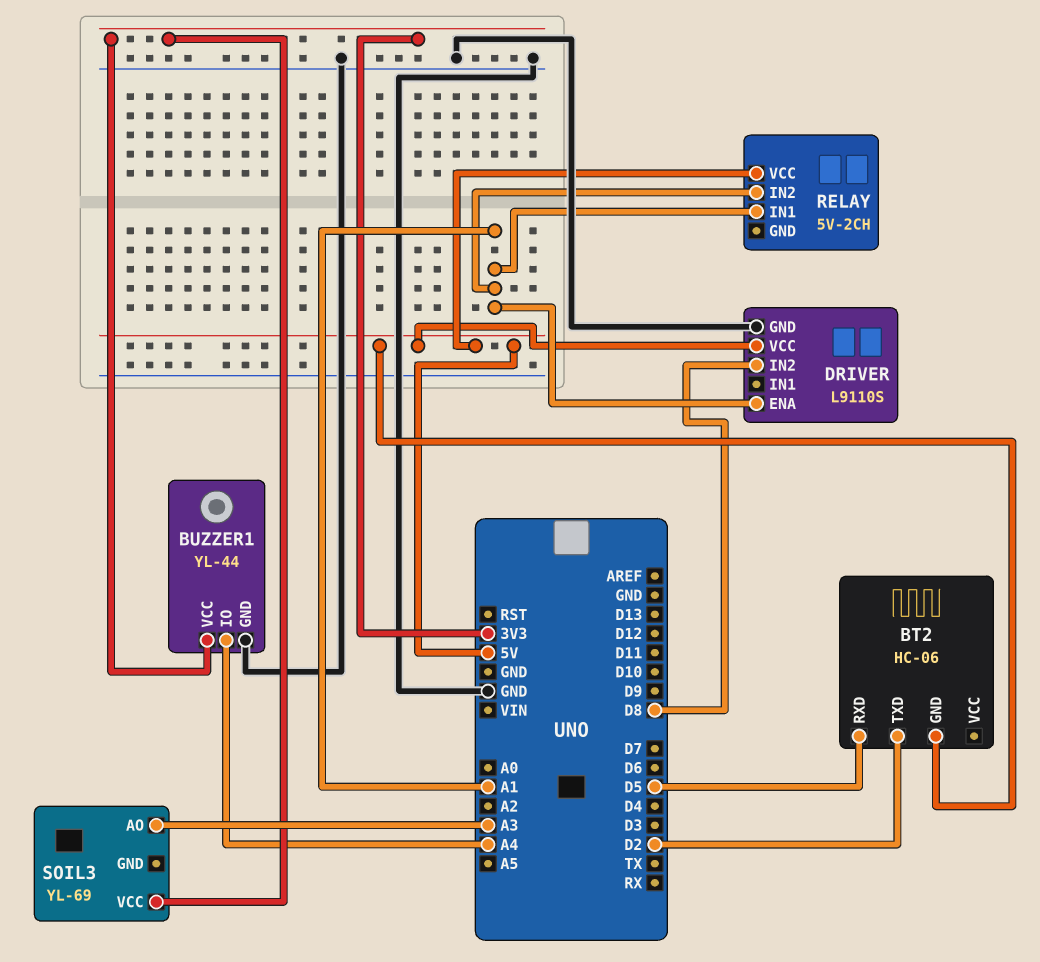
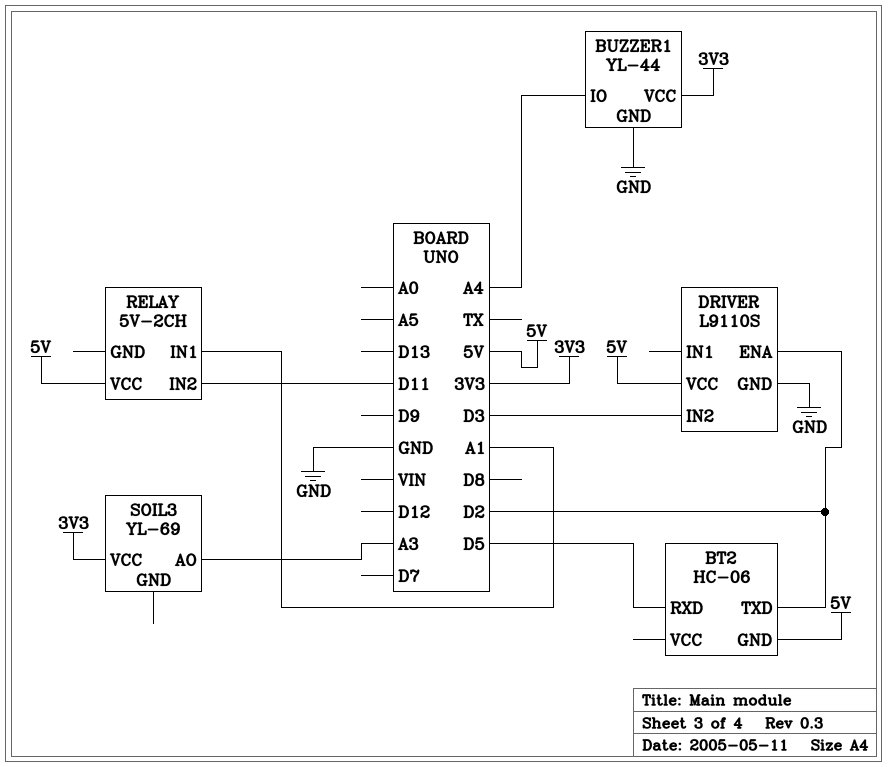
DRIVER pin ENA: A1 -> D2
DRIVER pin IN2: D8 -> D3
RELAY pin IN2: A1 -> D11

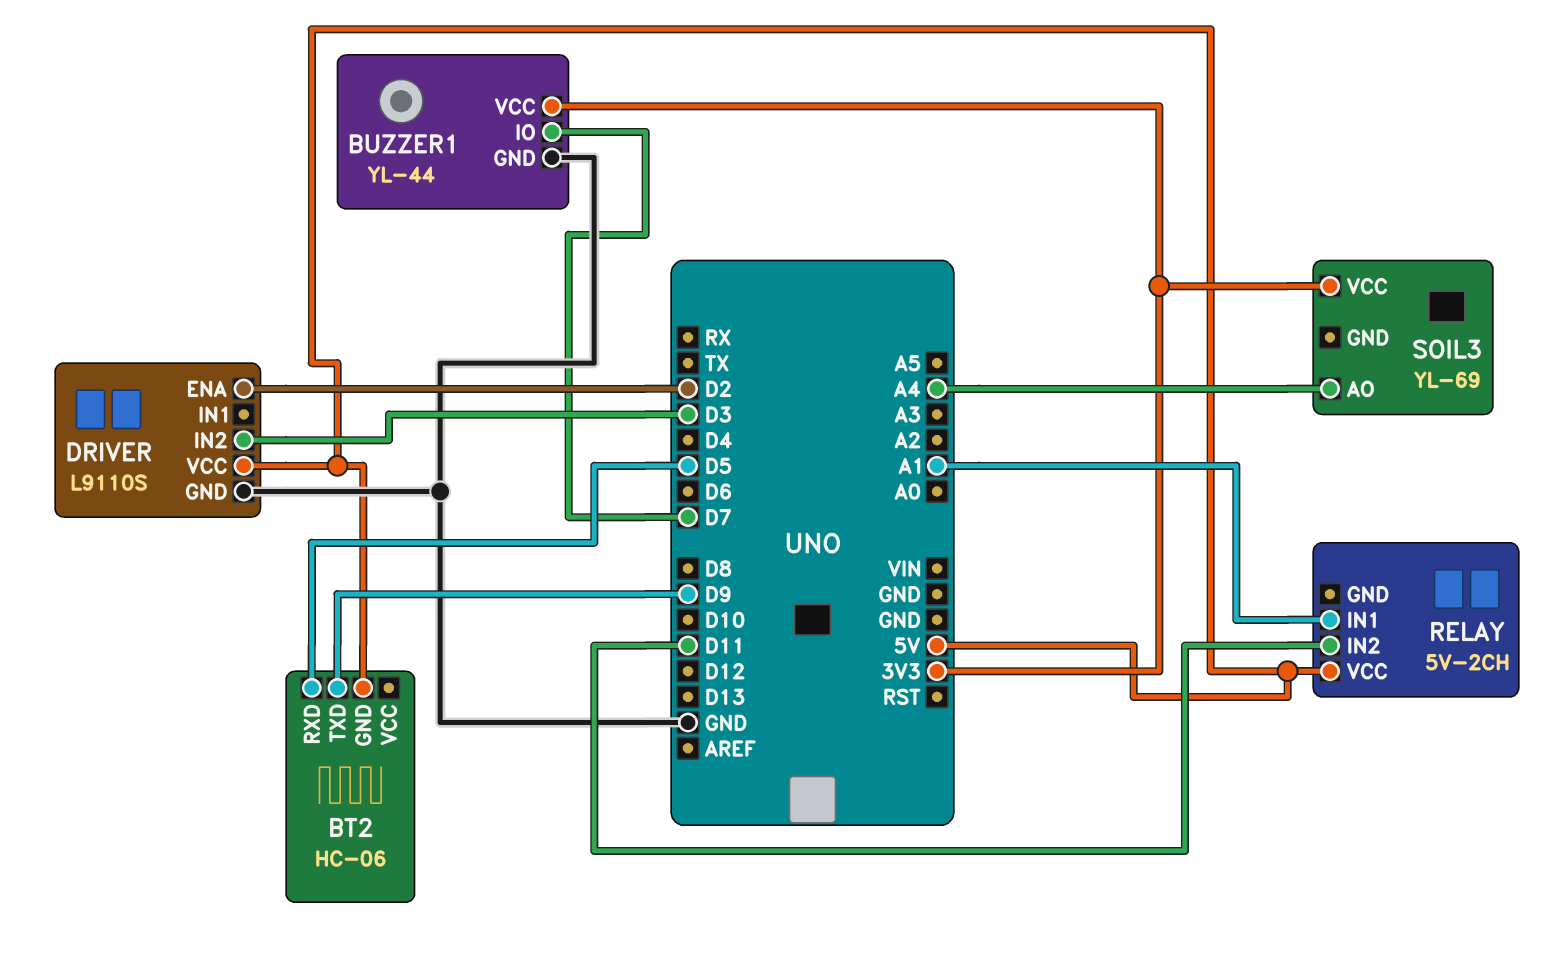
BT2 pin TXD: D2 -> D9
BUZZER1 pin IO: A4 -> D7
SOIL3 pin AO: A3 -> A4

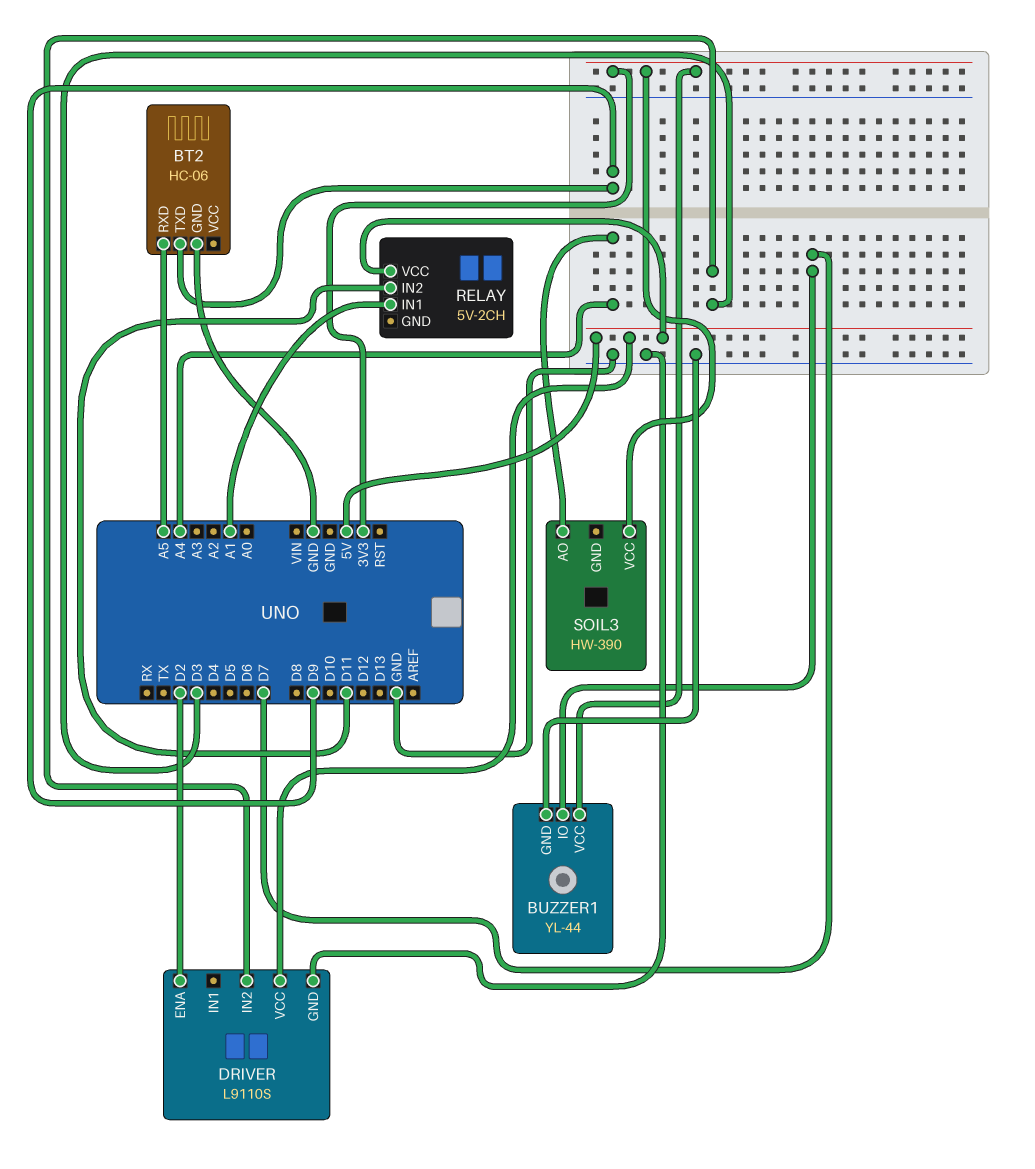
BT2 pin GND: 5V -> GND
BT2 pin RXD: D5 -> A5
SOIL3: YL-69 -> HW-390

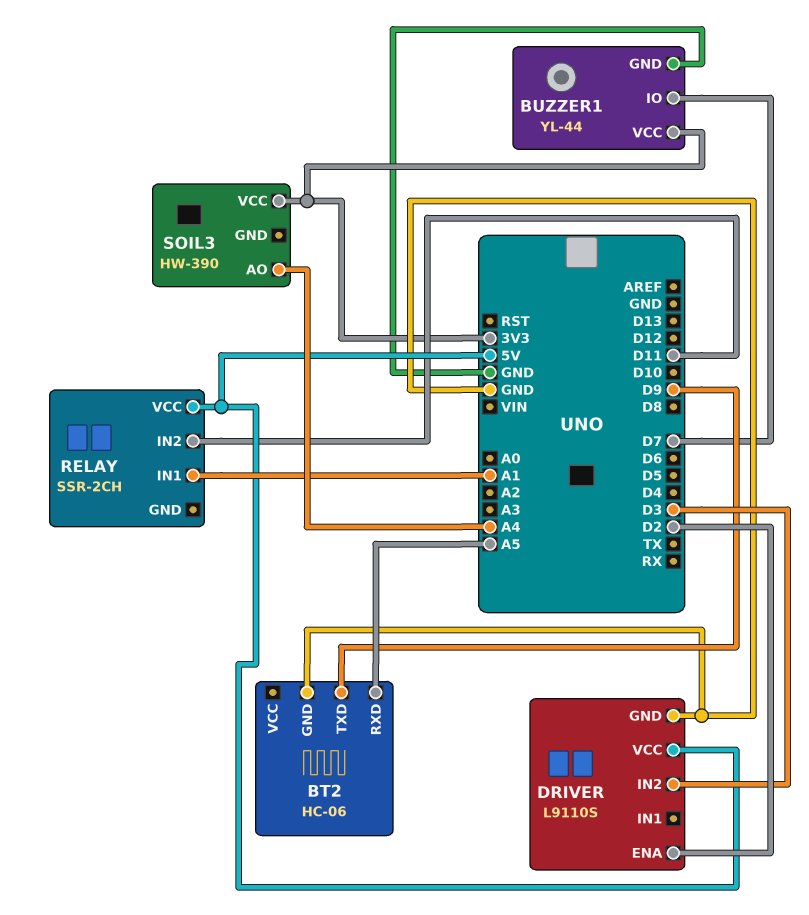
RELAY: 5V-2CH -> SSR-2CH

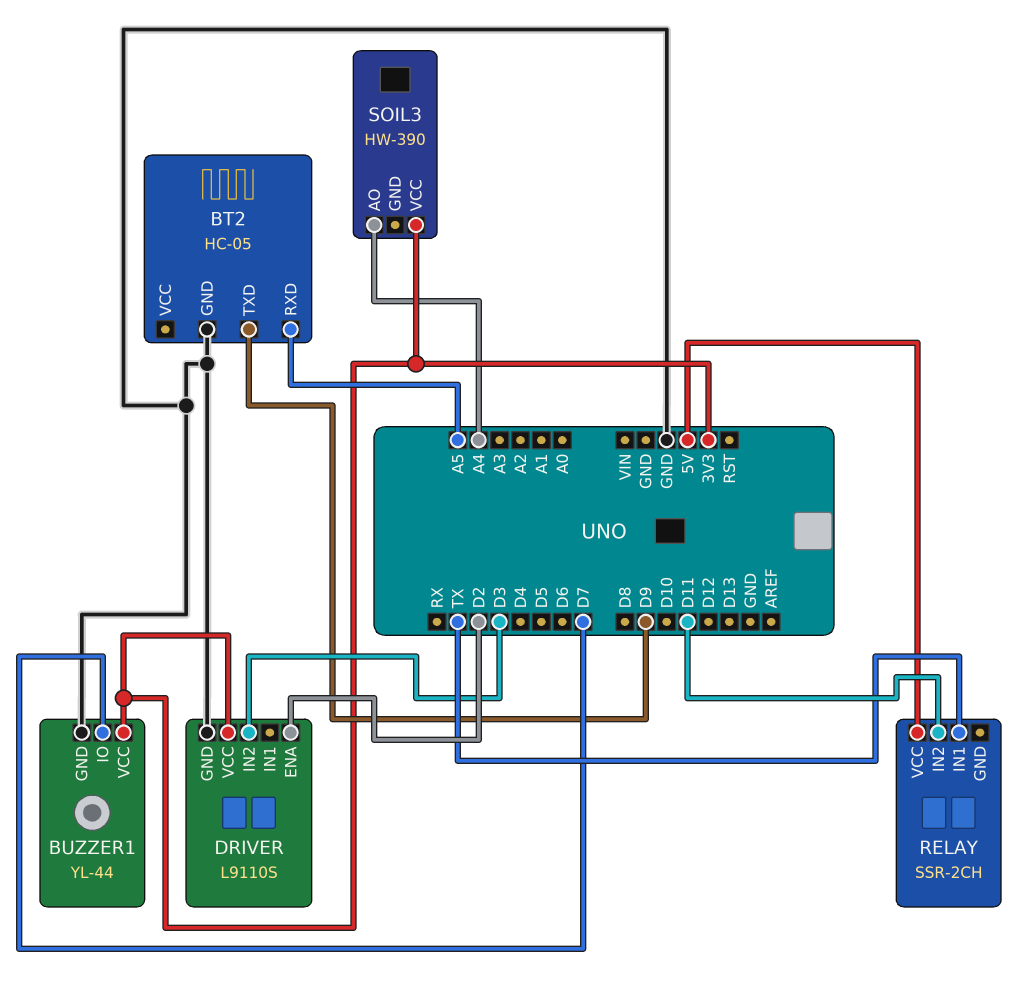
BT2: HC-06 -> HC-05
DRIVER pin VCC: 5V -> 3V3
RELAY pin IN1: A1 -> TX

